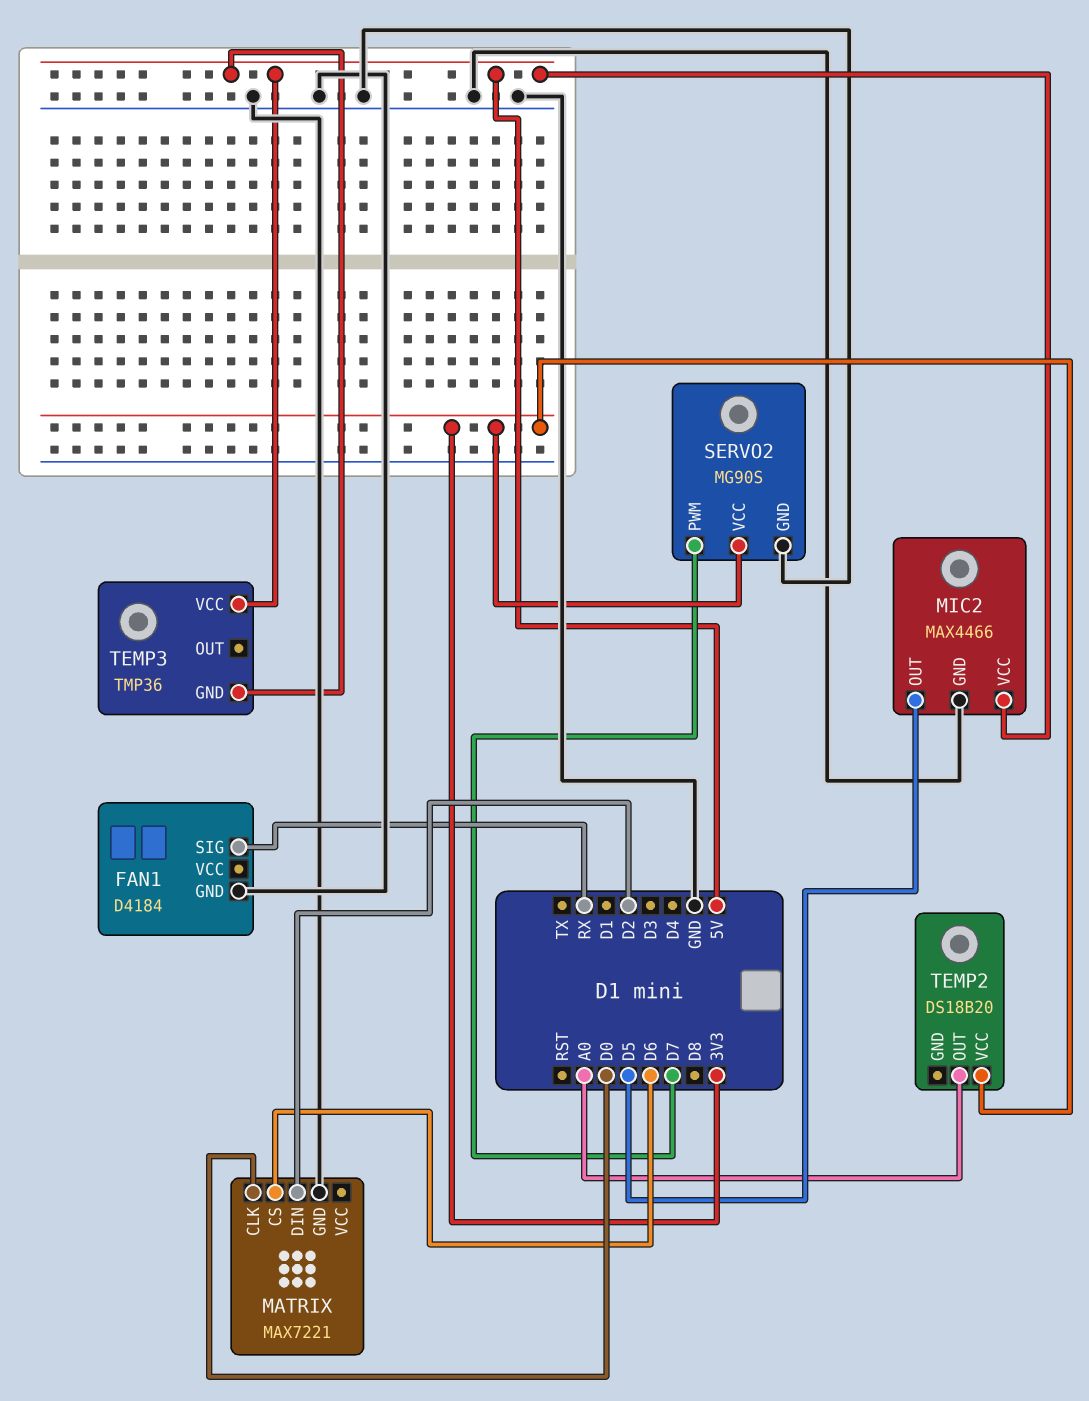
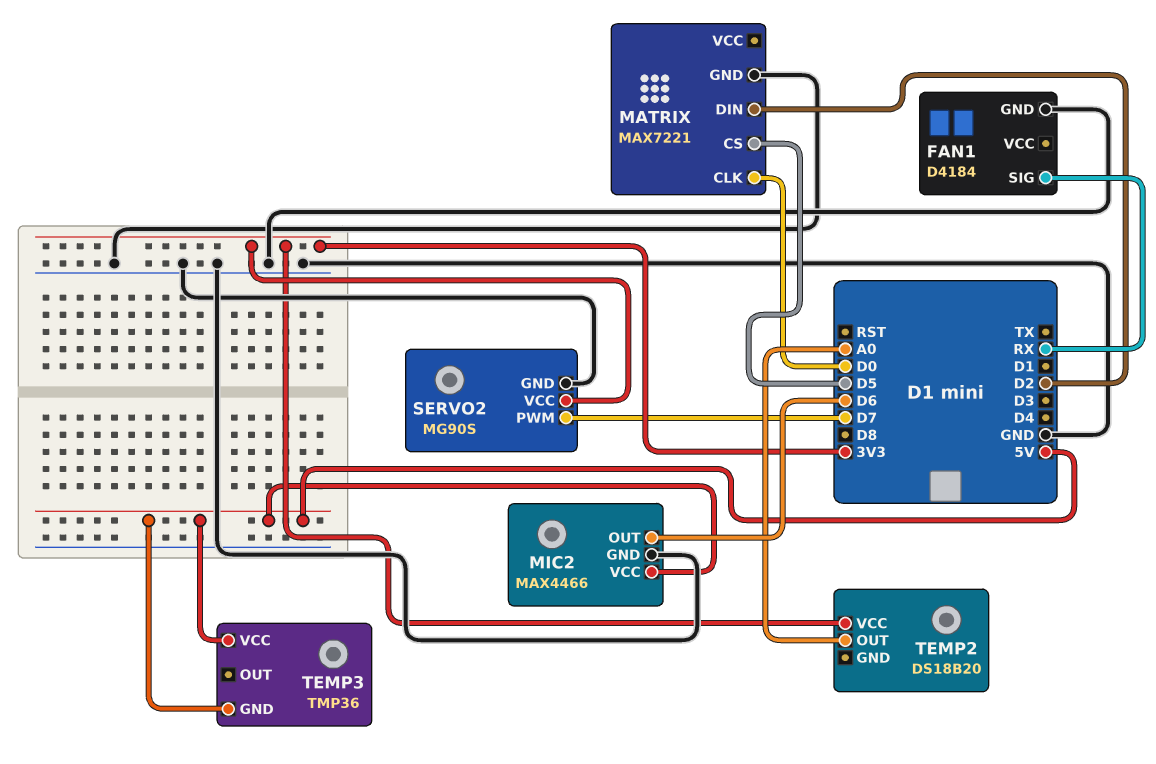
MATRIX pin CS: D6 -> D5
MIC2 pin OUT: D5 -> D6

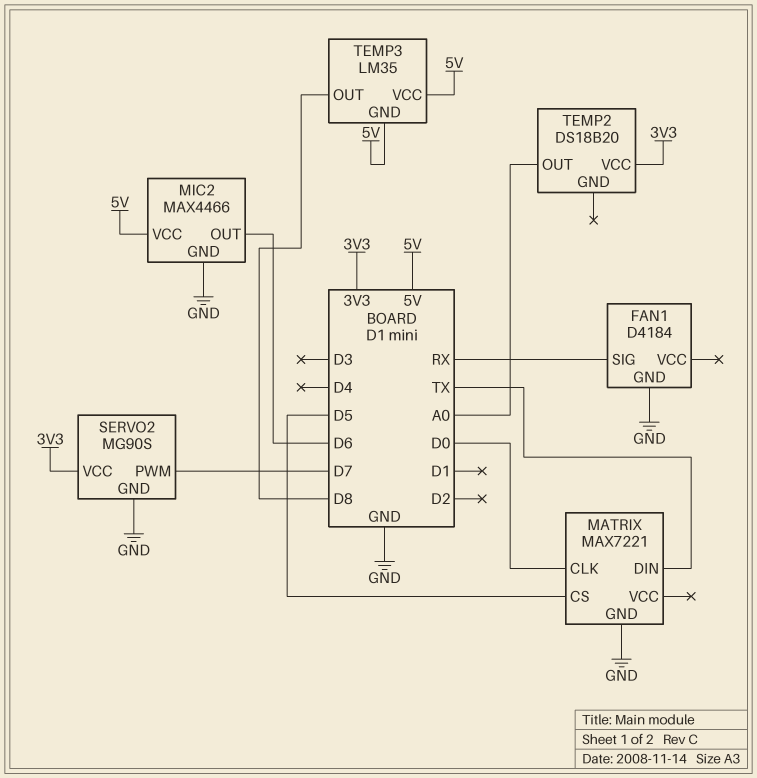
MATRIX pin DIN: D2 -> TX
TEMP3: TMP36 -> LM35
TEMP3 pin OUT: none -> D8

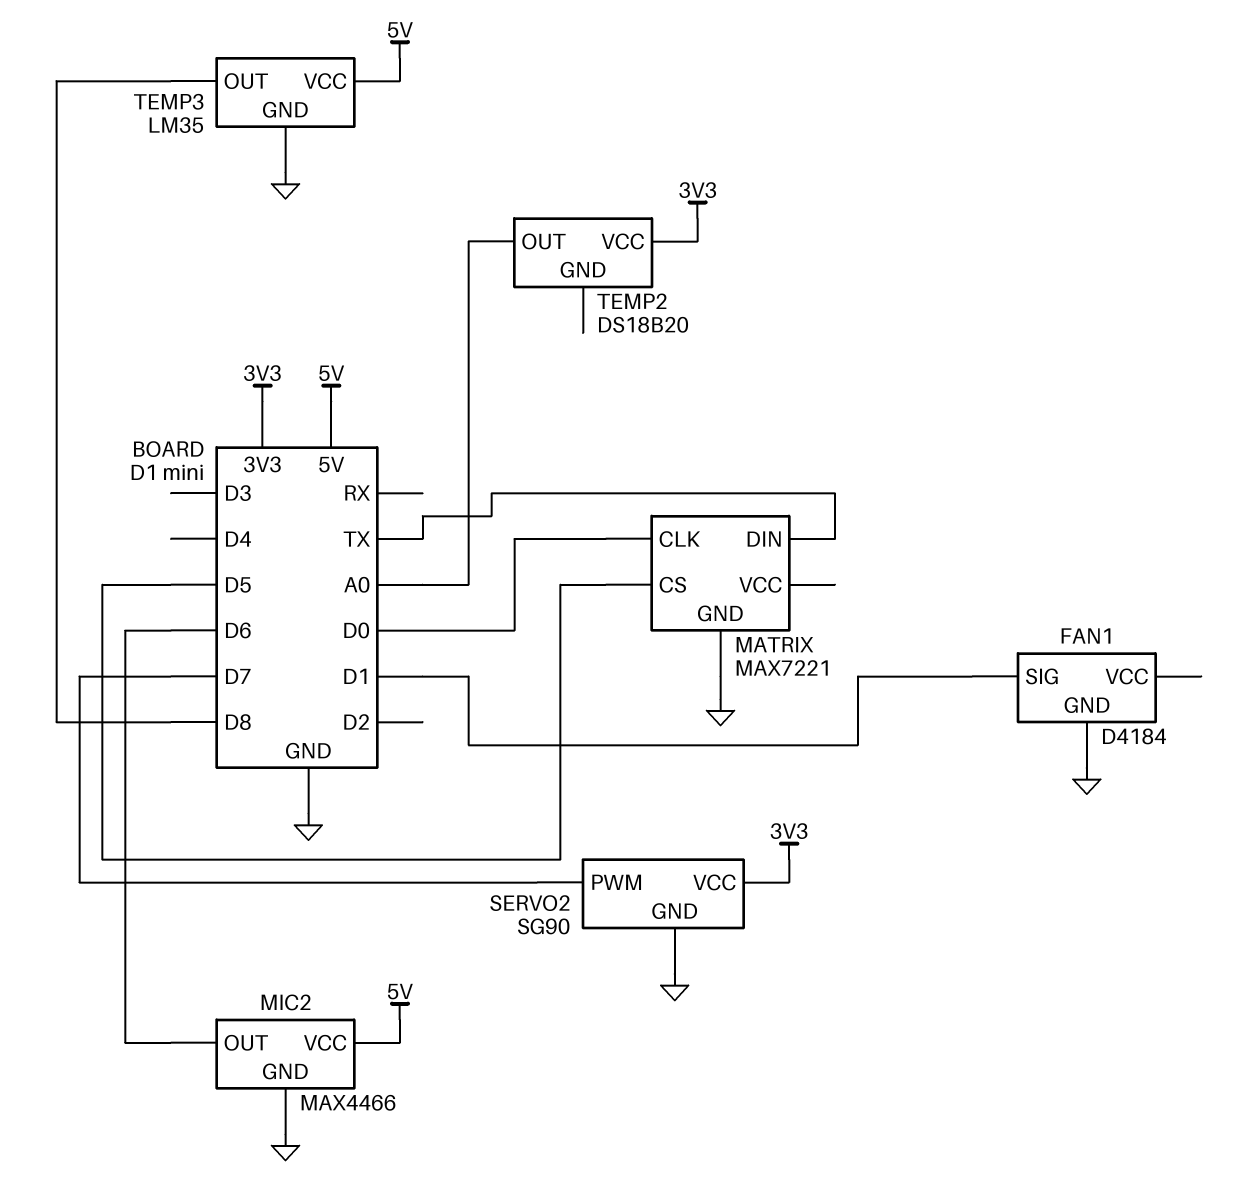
FAN1 pin SIG: RX -> D1
SERVO2: MG90S -> SG90
TEMP3 pin GND: 5V -> GND

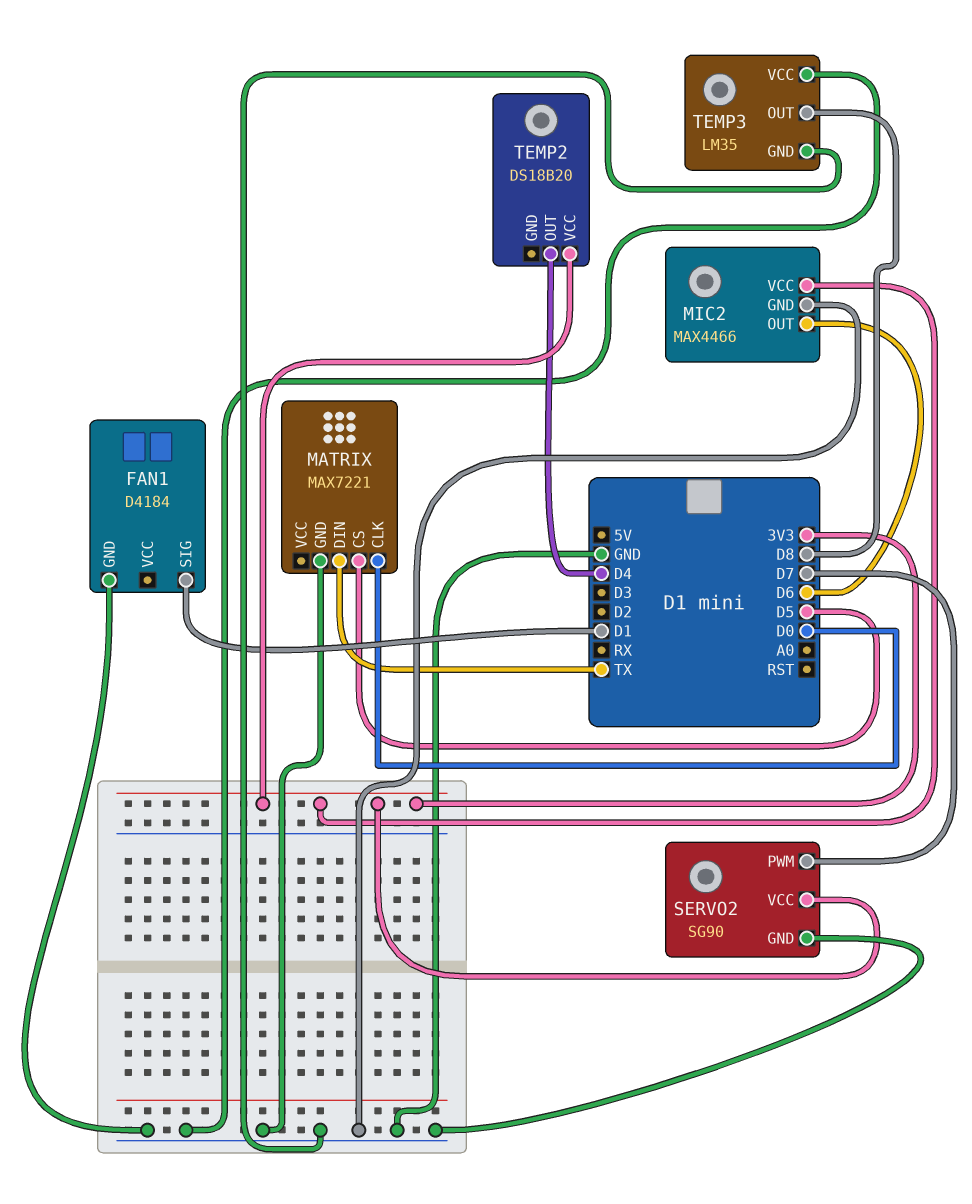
MIC2 pin VCC: 5V -> 3V3
TEMP2 pin OUT: A0 -> D4
TEMP3 pin VCC: 5V -> GND

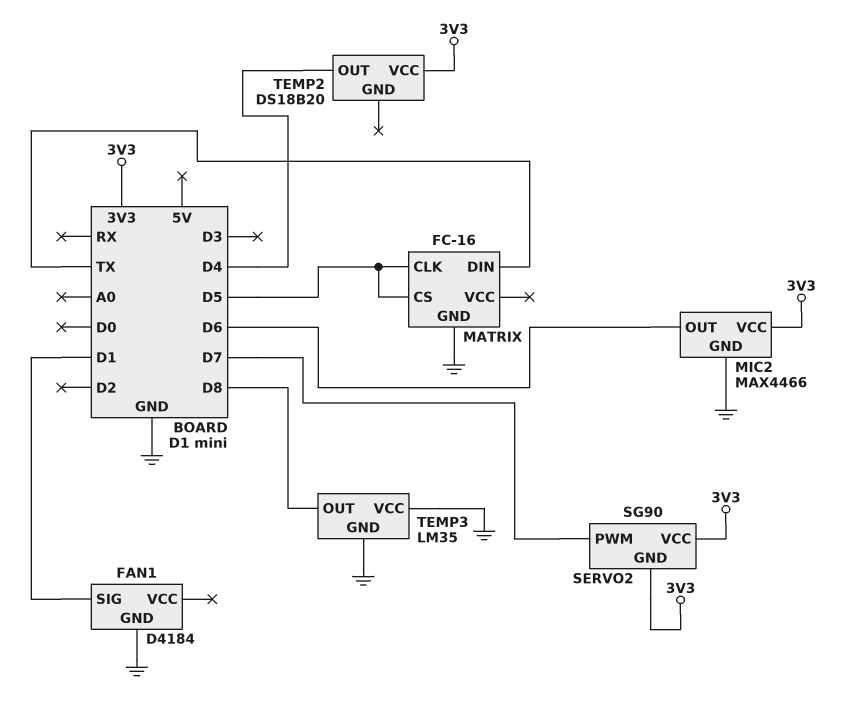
MATRIX: MAX7221 -> FC-16
MATRIX pin CLK: D0 -> D5
SERVO2 pin GND: GND -> 3V3

